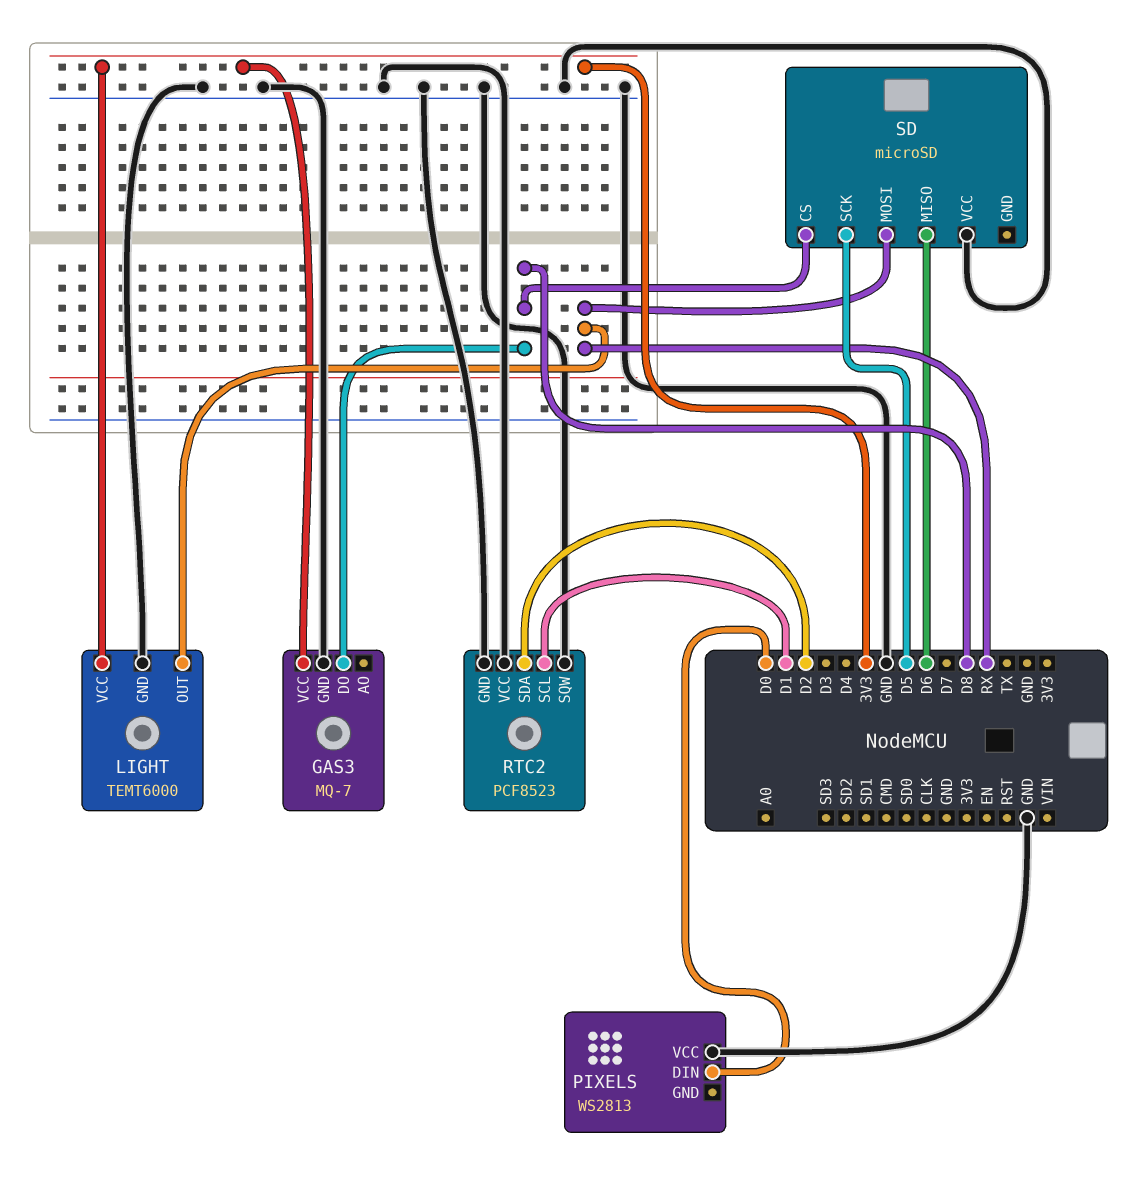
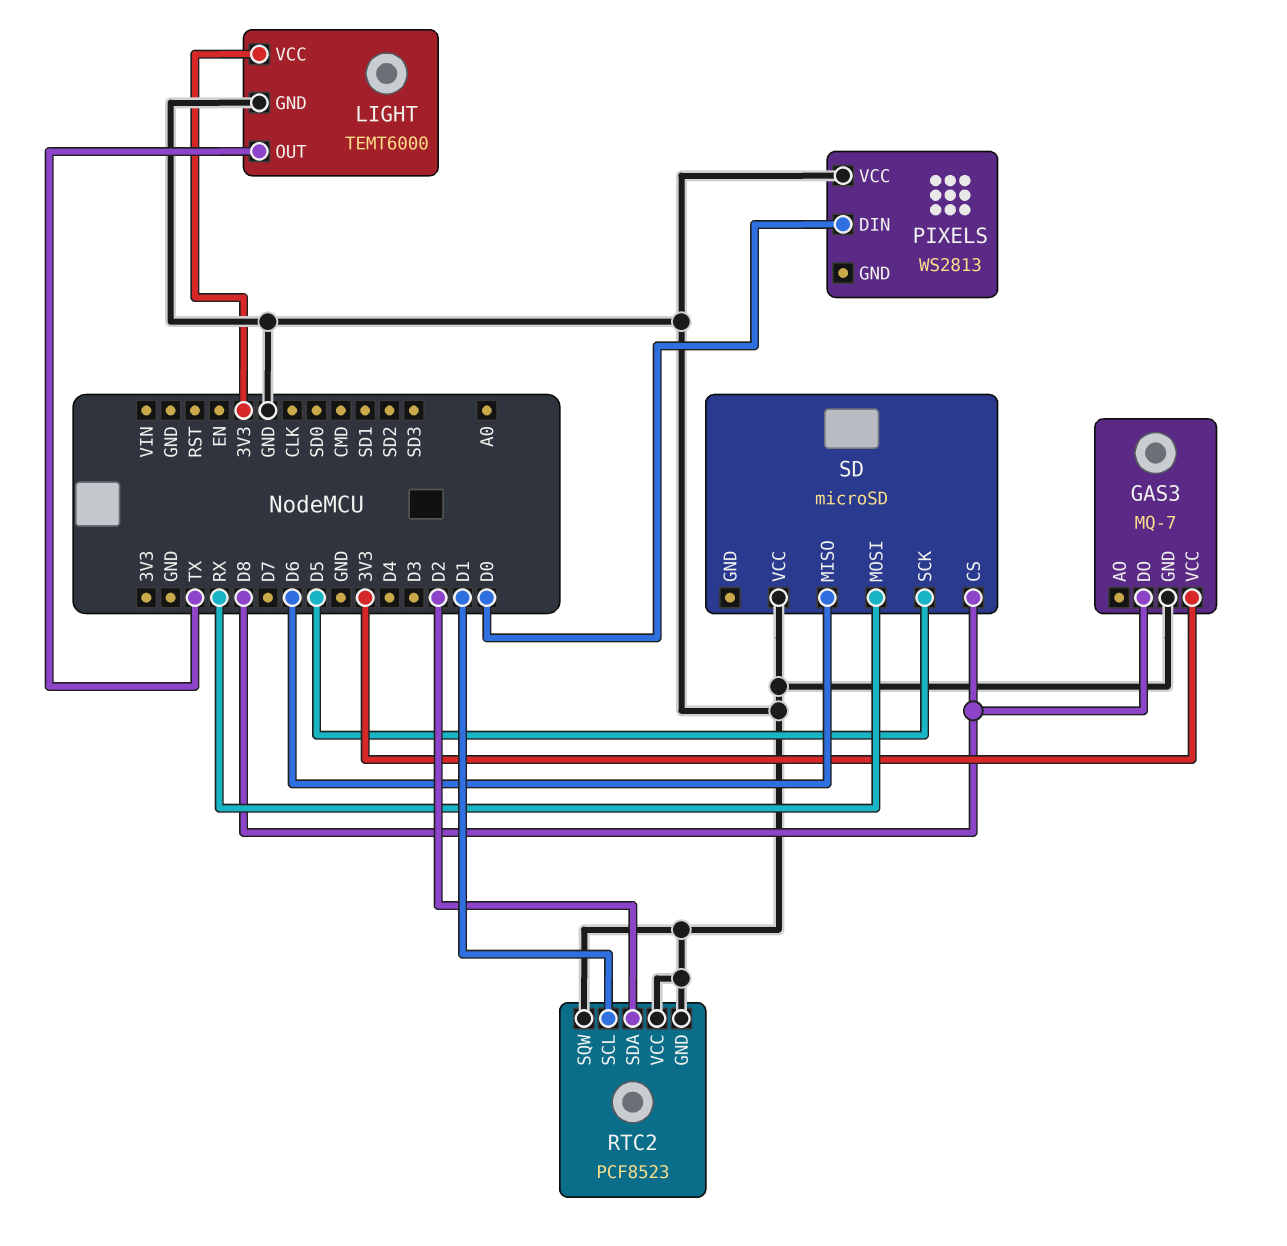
LIGHT pin OUT: RX -> TX

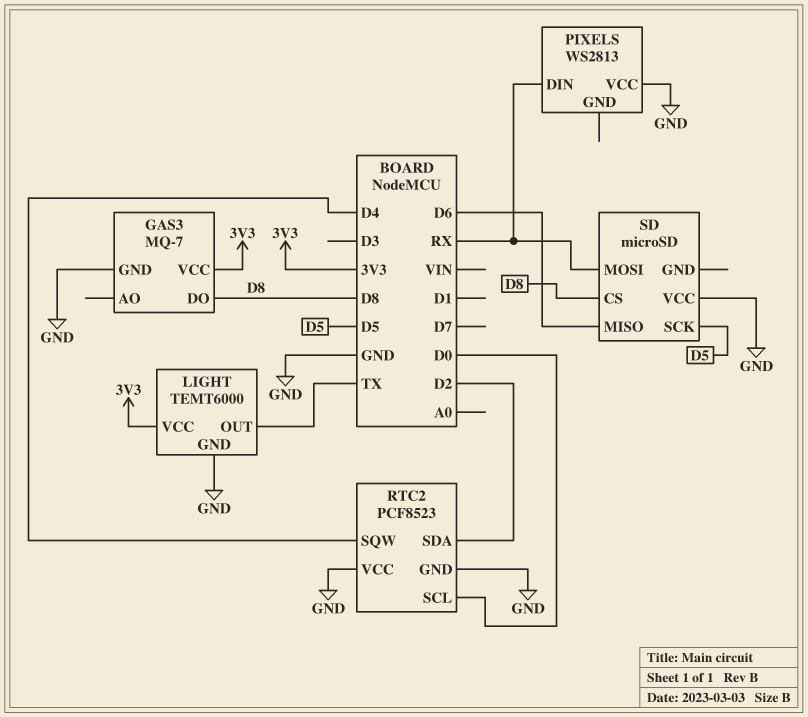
PIXELS pin DIN: D0 -> RX
RTC2 pin SCL: D1 -> D0
RTC2 pin SQW: GND -> D4

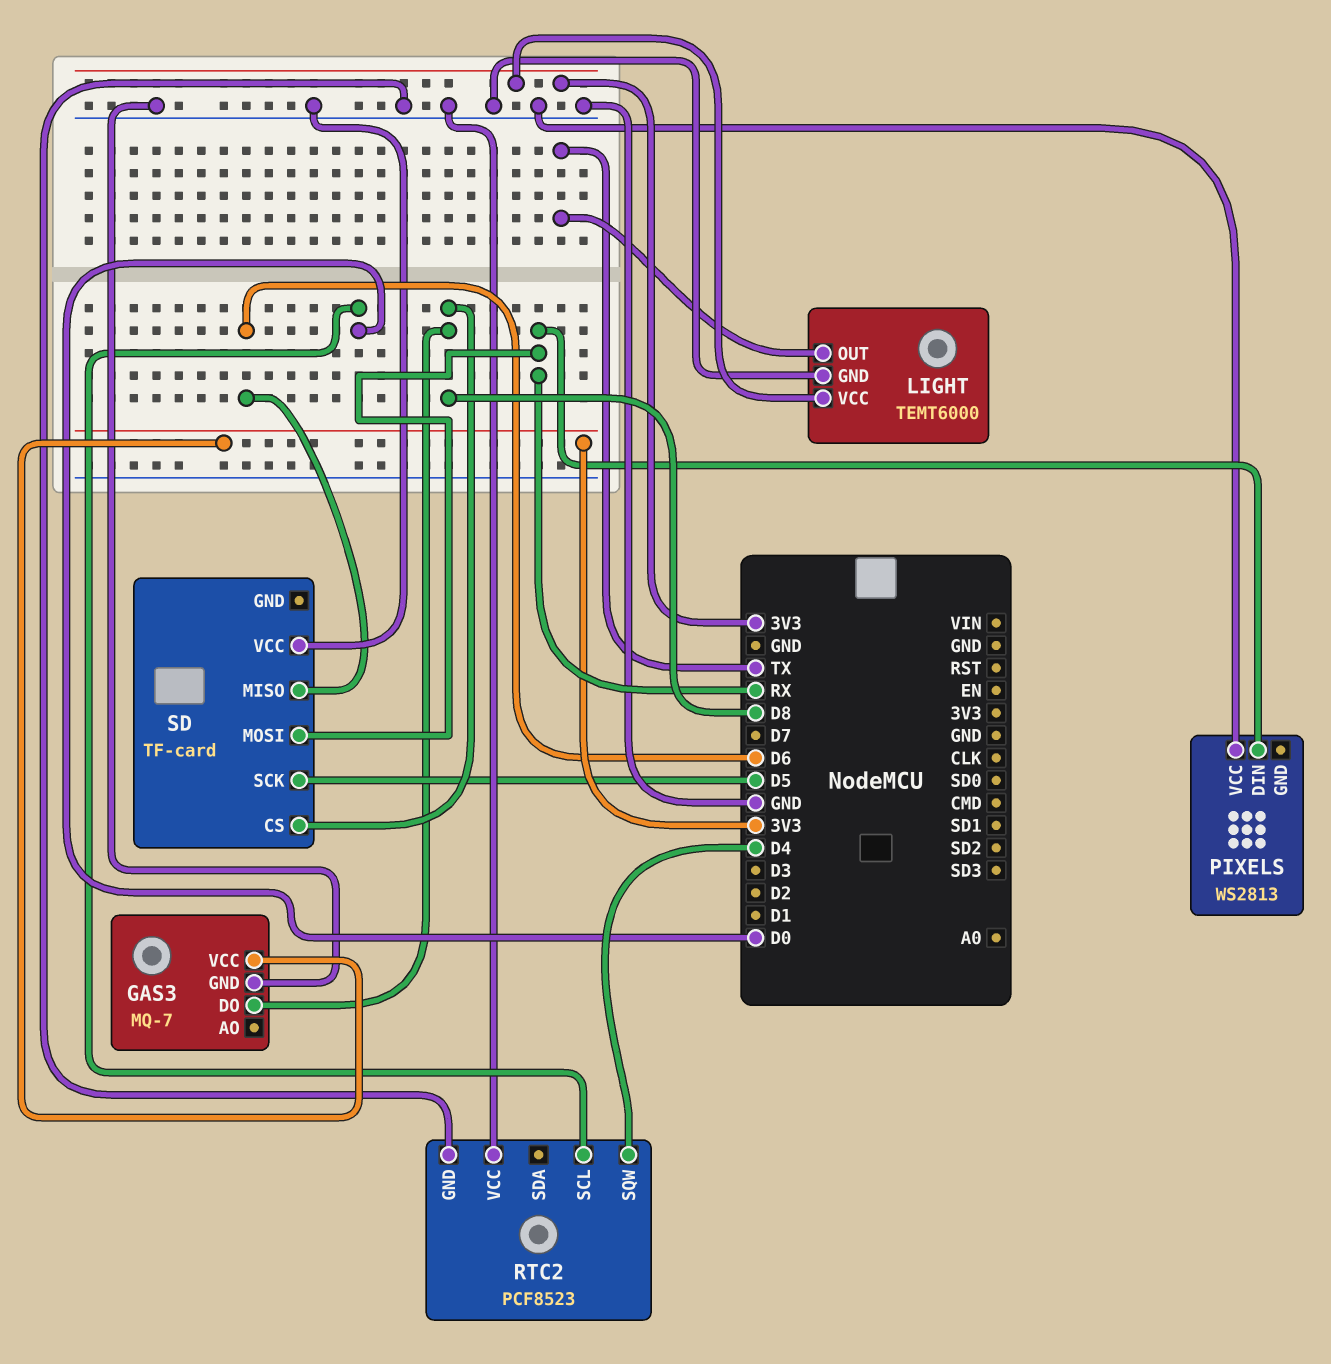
RTC2 pin SDA: D2 -> none
SD: microSD -> TF-card

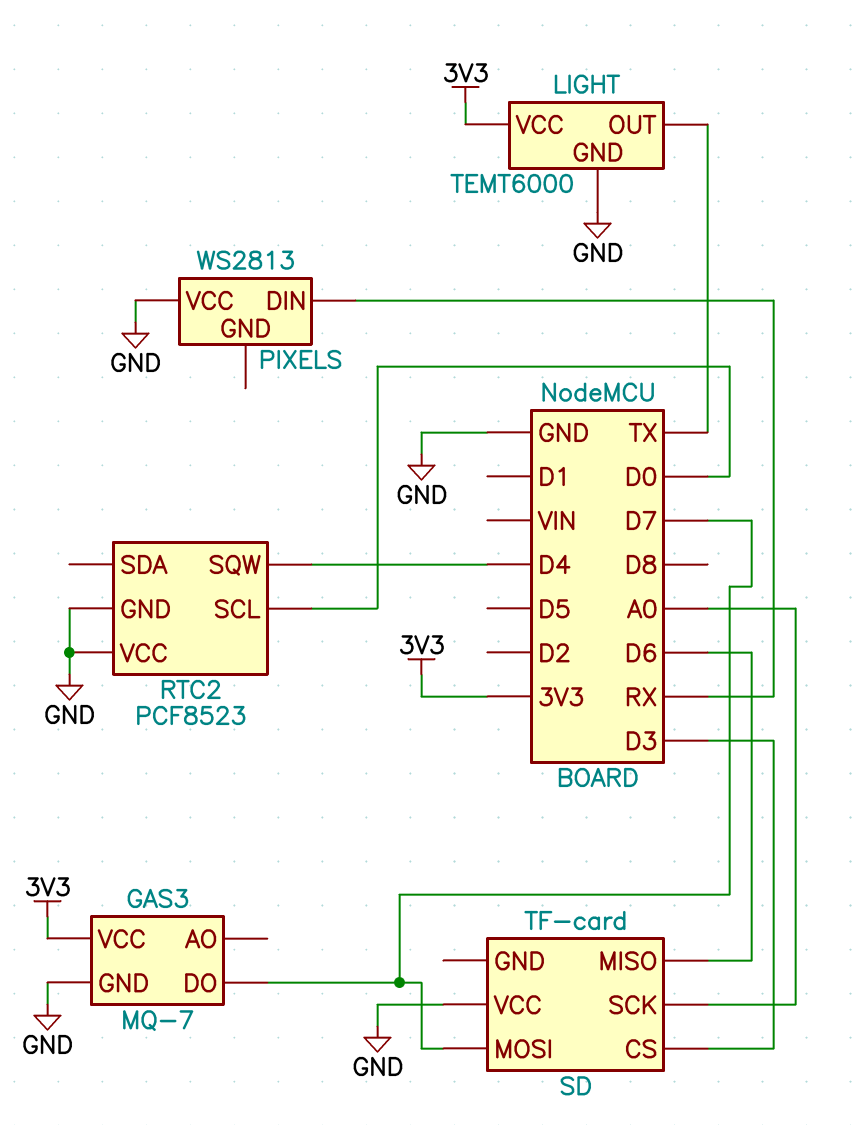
GAS3 pin DO: D8 -> D7
SD pin CS: D8 -> D3
SD pin MOSI: RX -> D7
SD pin SCK: D5 -> A0

